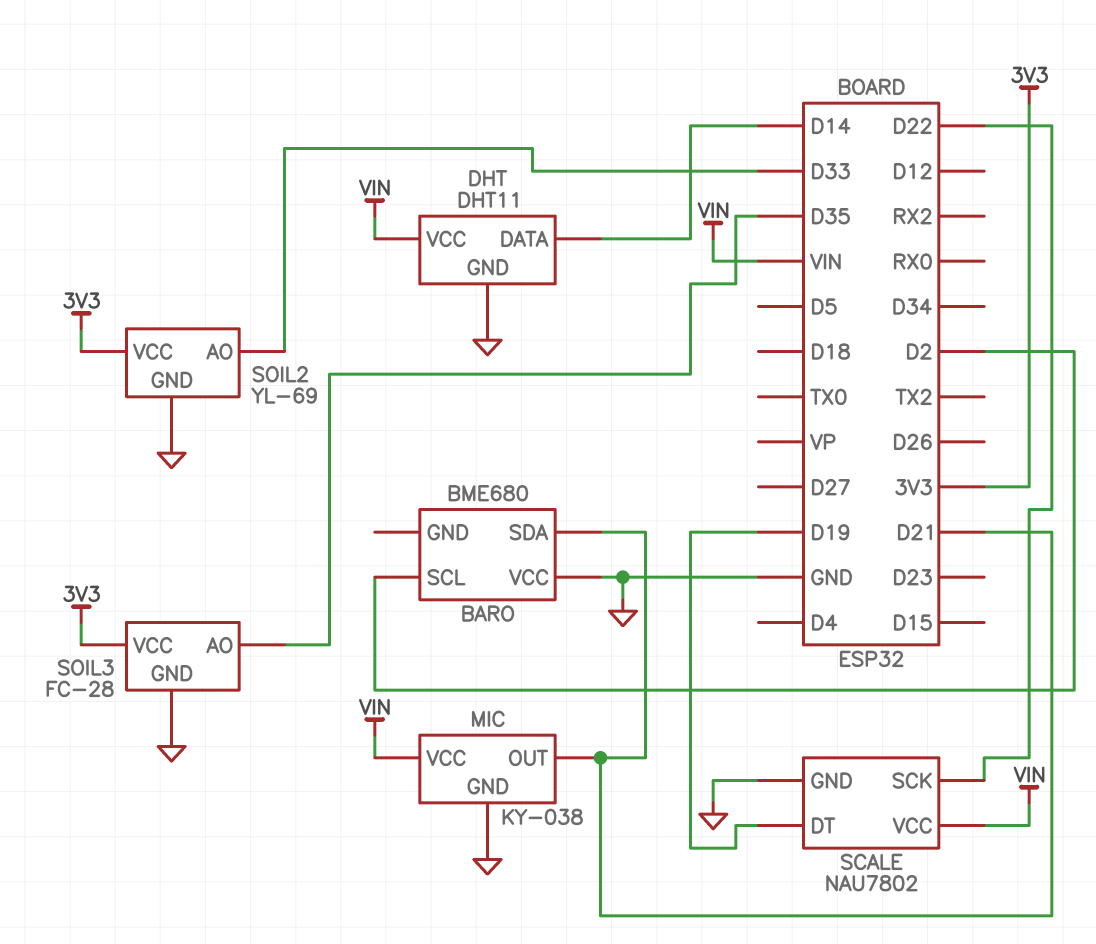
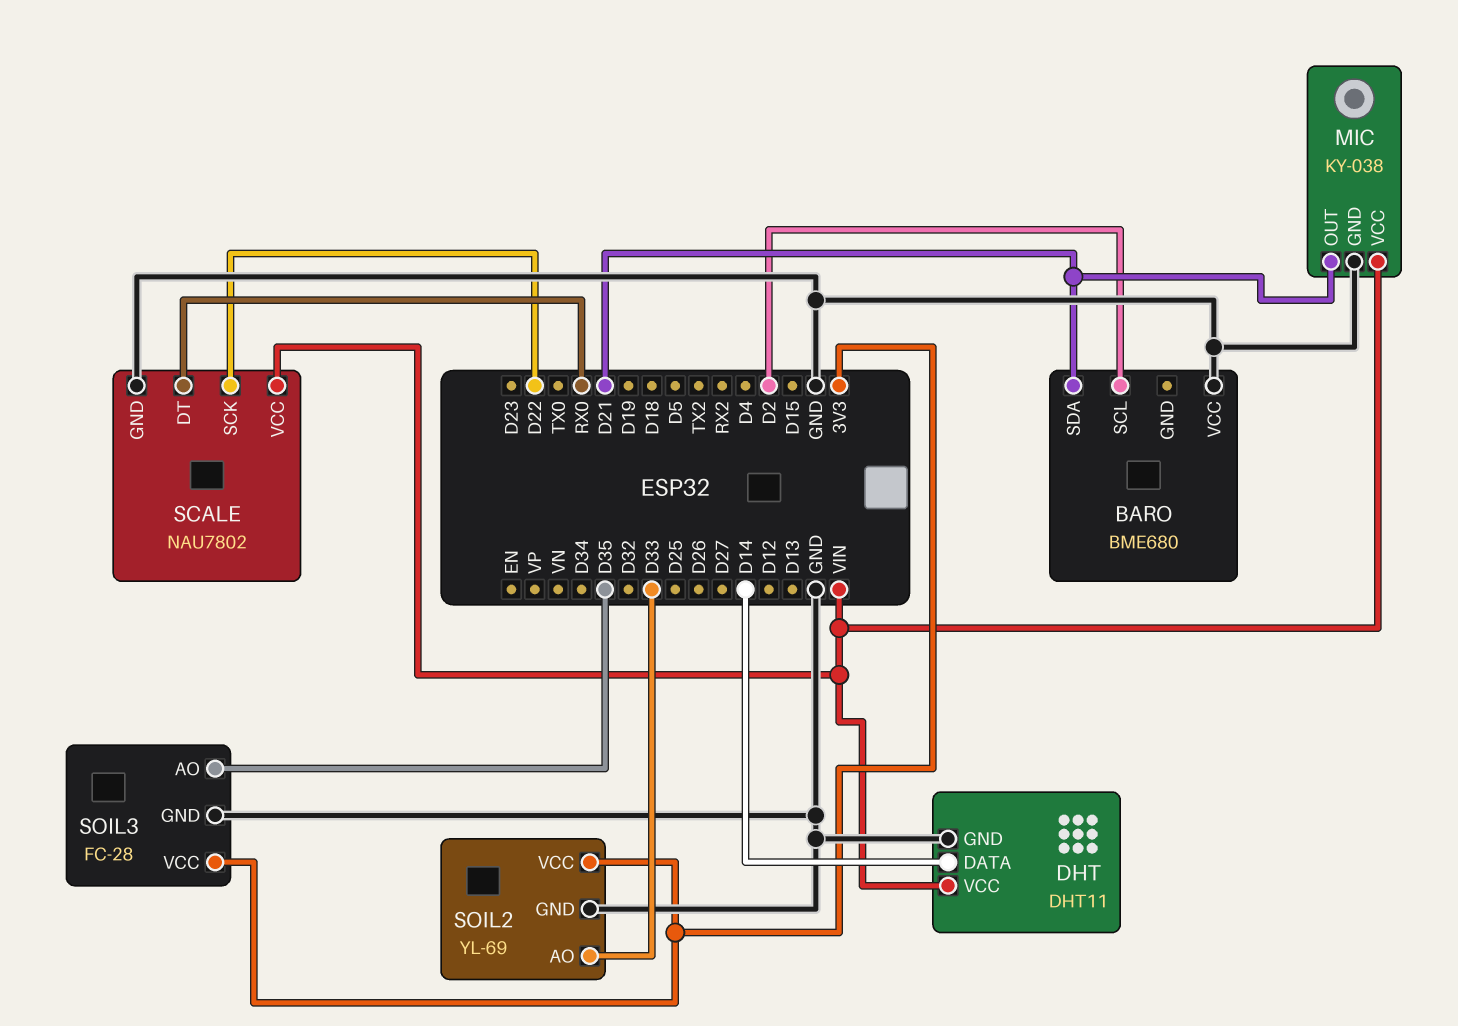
SCALE pin DT: D19 -> RX0

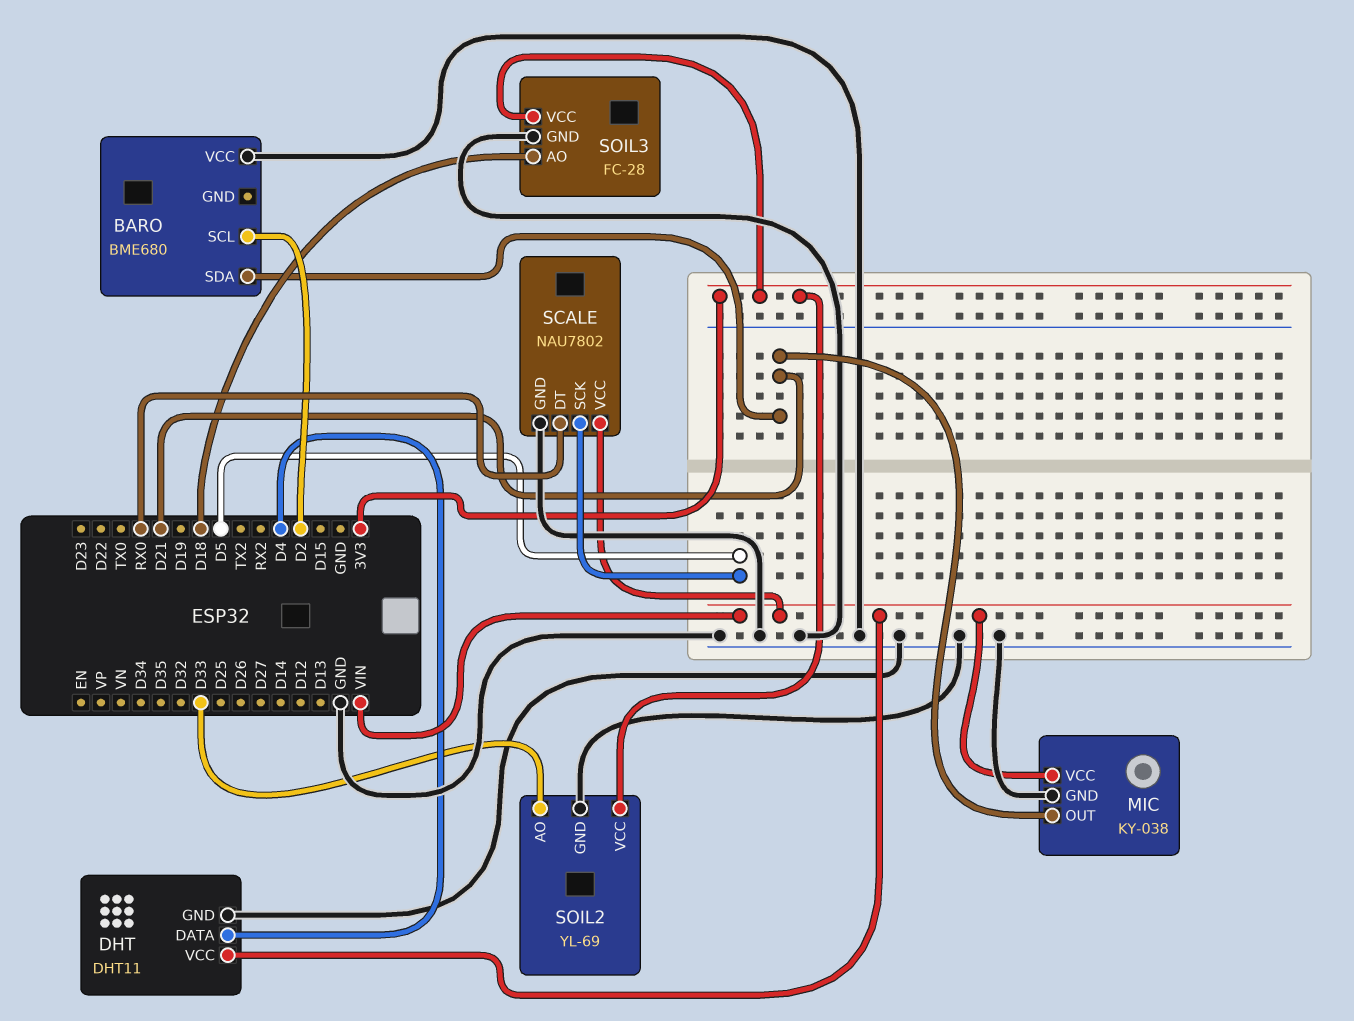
DHT pin DATA: D14 -> D4
SCALE pin SCK: D22 -> D5
SOIL3 pin AO: D35 -> D18

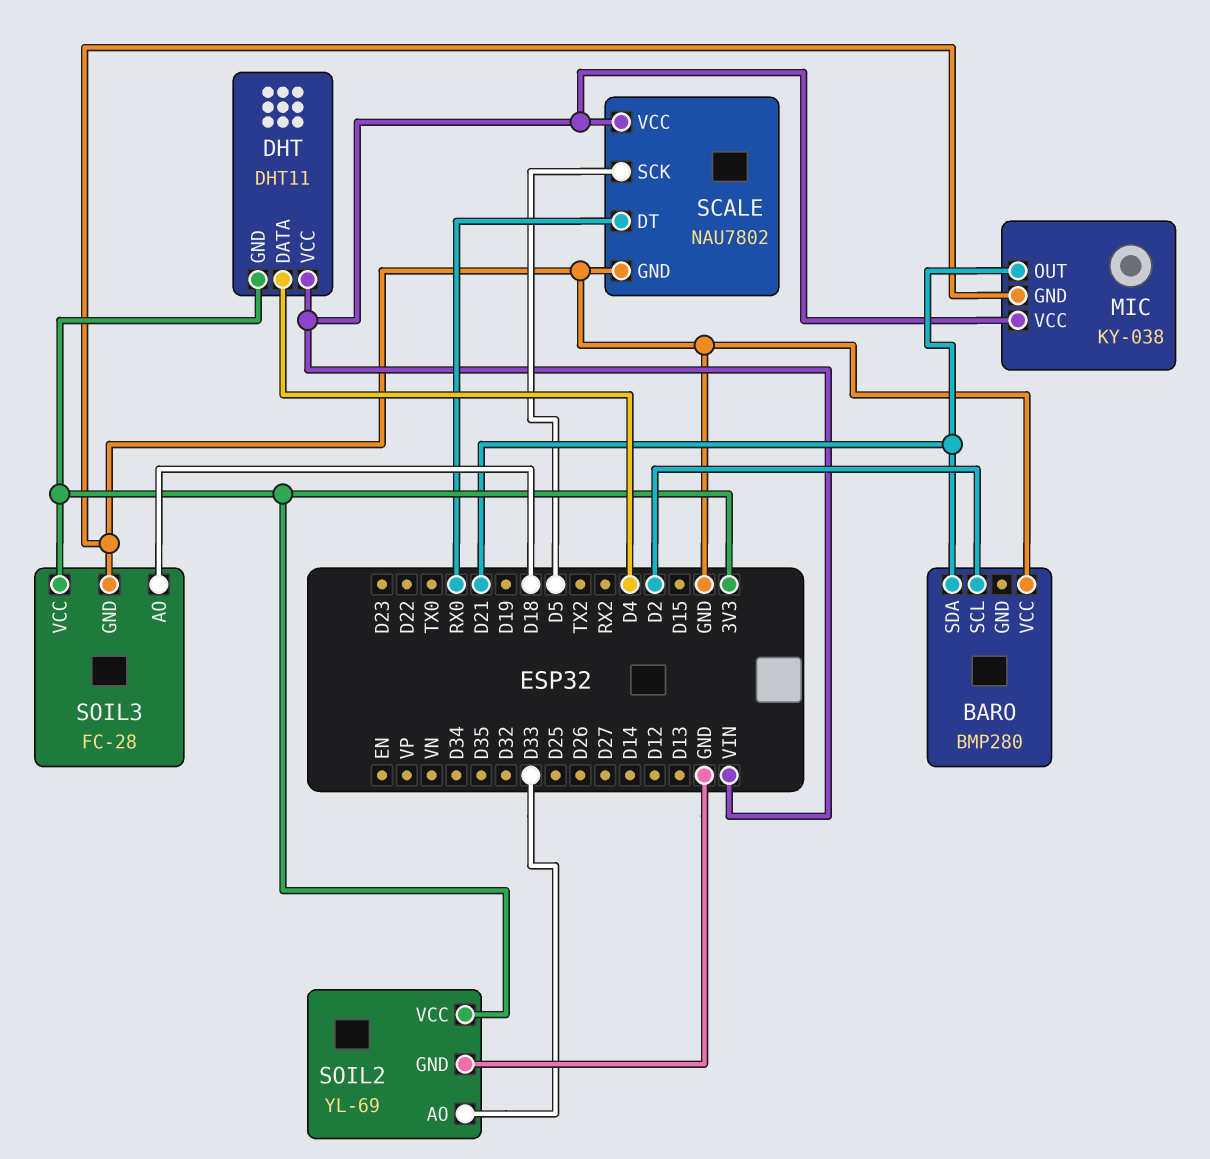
BARO: BME680 -> BMP280
DHT pin GND: GND -> 3V3

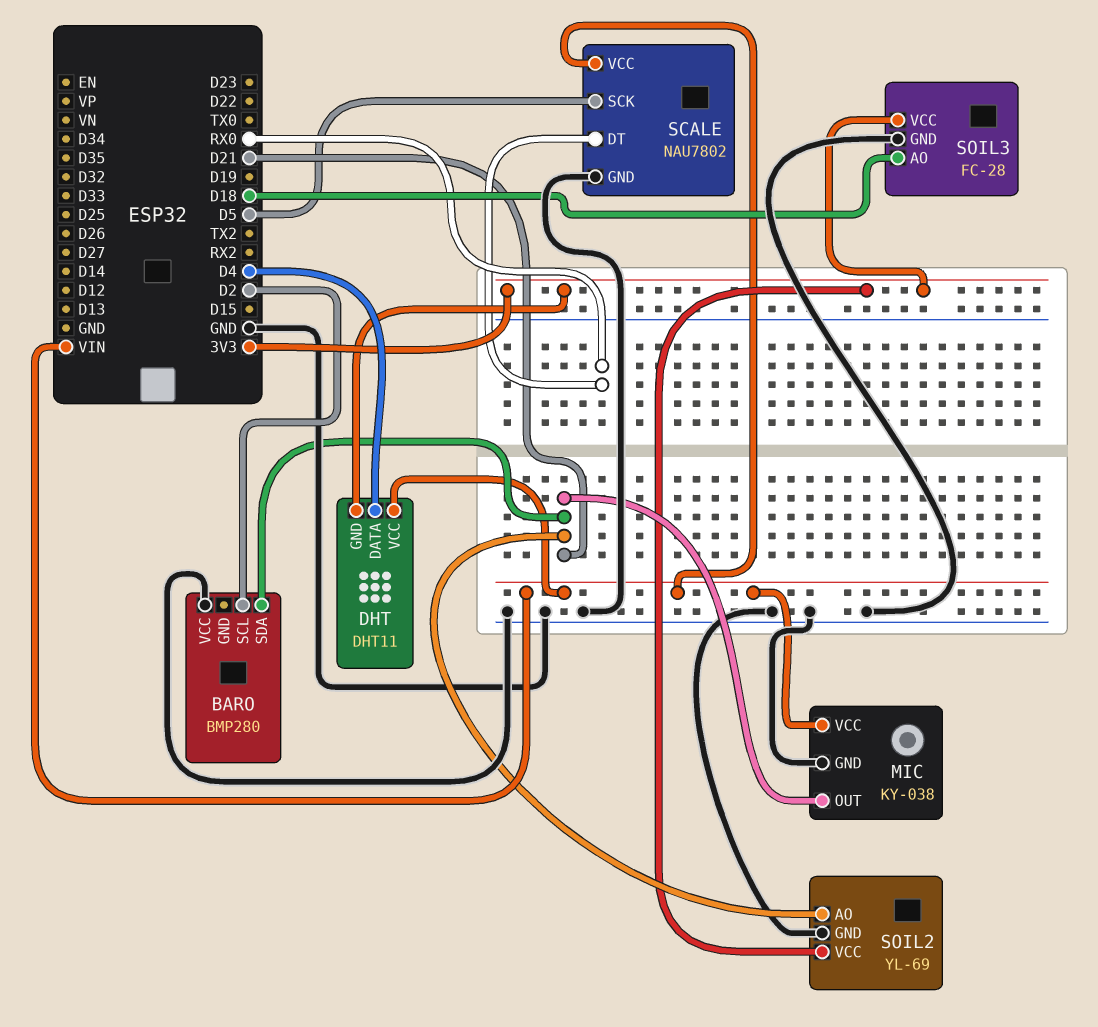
SOIL2 pin AO: D33 -> D21

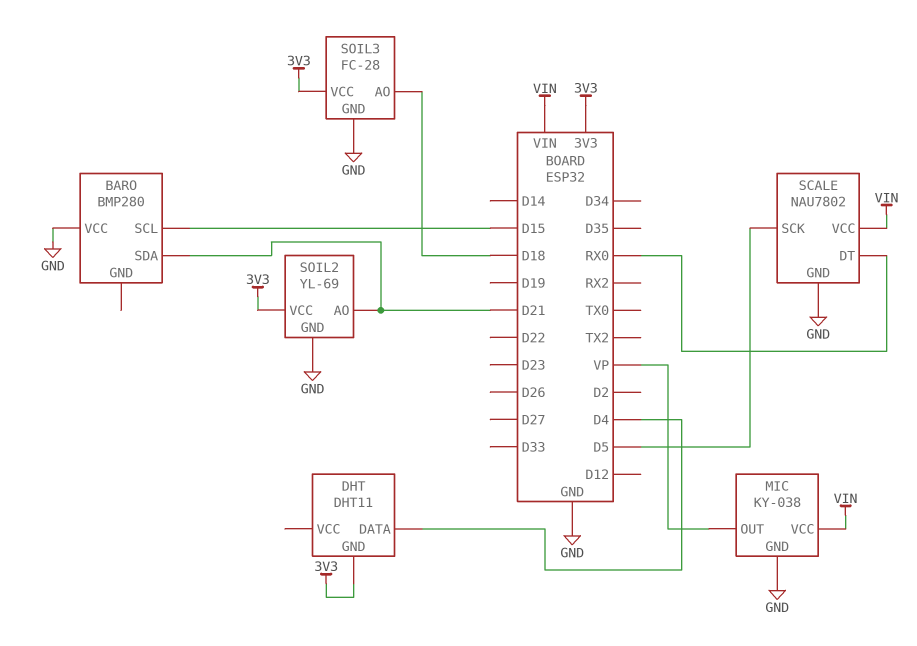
BARO pin SCL: D2 -> D15
DHT pin VCC: VIN -> none
MIC pin OUT: D21 -> VP

